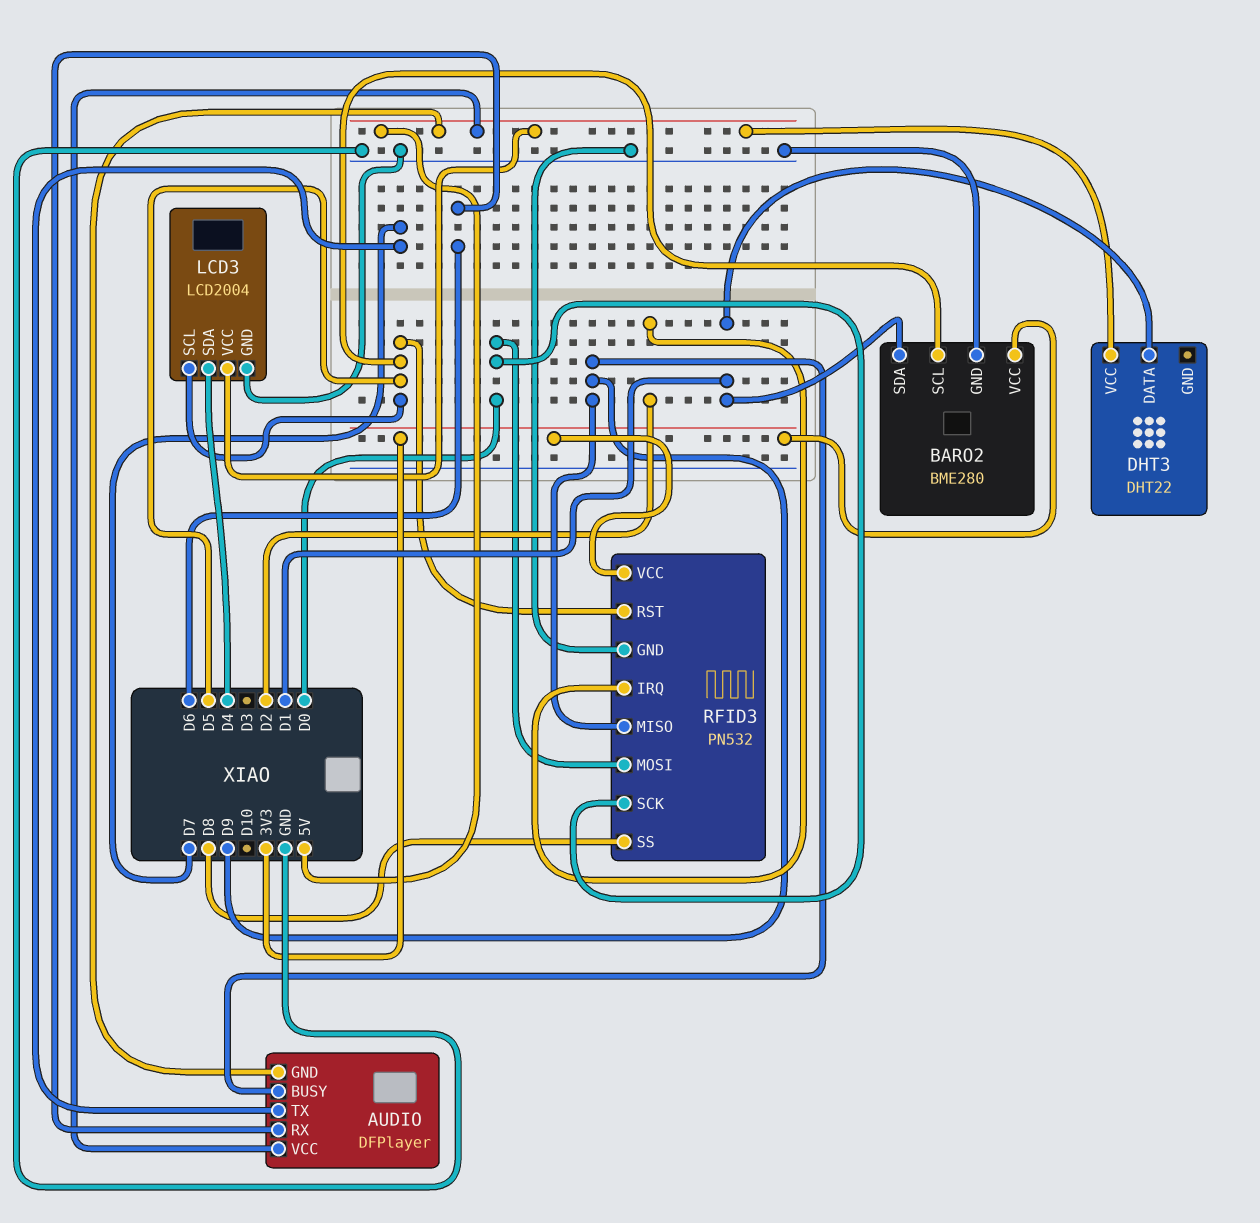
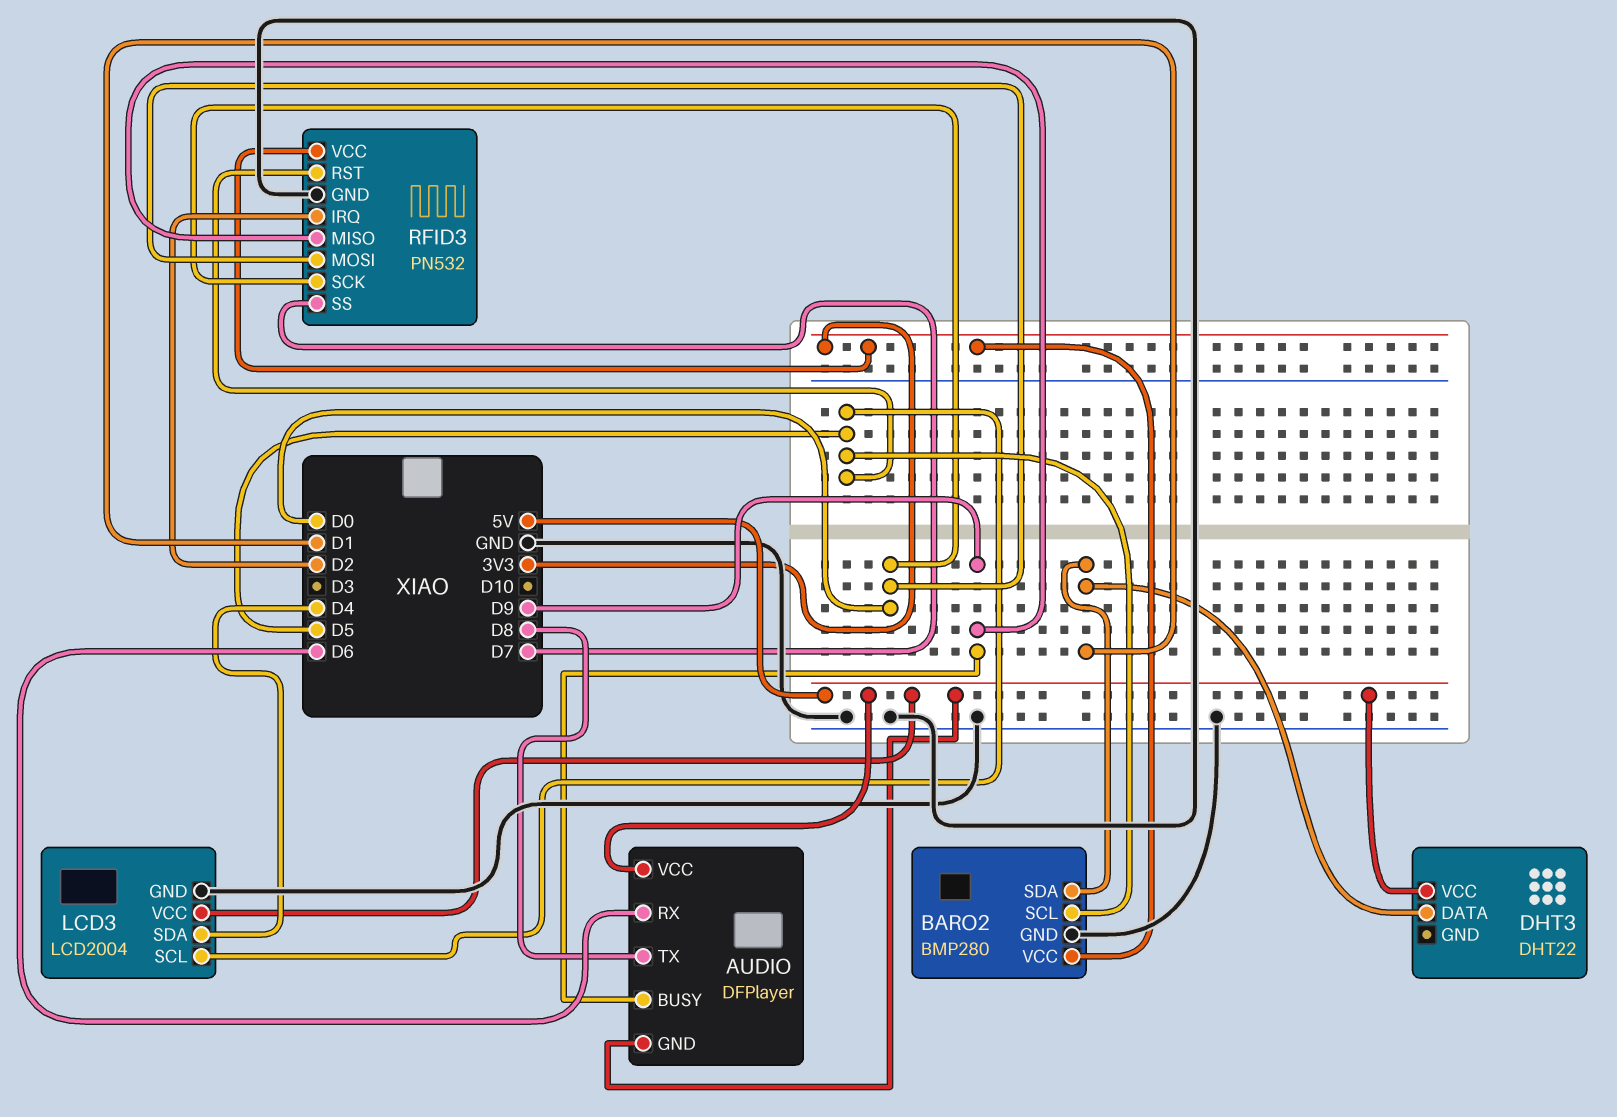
AUDIO pin TX: D7 -> D8
BARO2: BME280 -> BMP280
RFID3 pin SS: D8 -> D7

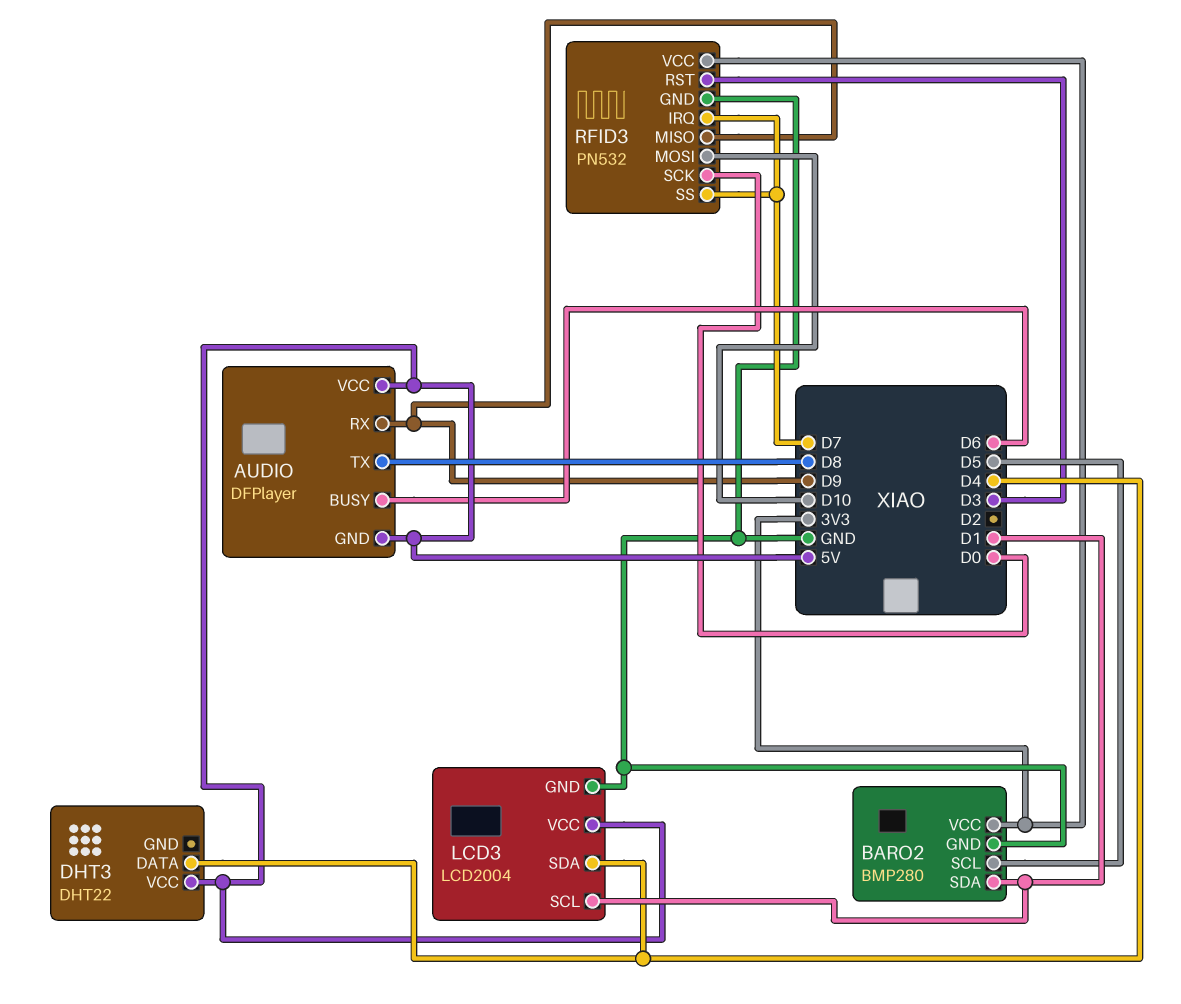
AUDIO pin BUSY: D9 -> D6
AUDIO pin RX: D6 -> D9
DHT3 pin DATA: D1 -> D4
LCD3 pin SCL: D5 -> D1
RFID3 pin IRQ: D2 -> D7
RFID3 pin MOSI: D0 -> D10
RFID3 pin RST: D5 -> D3

